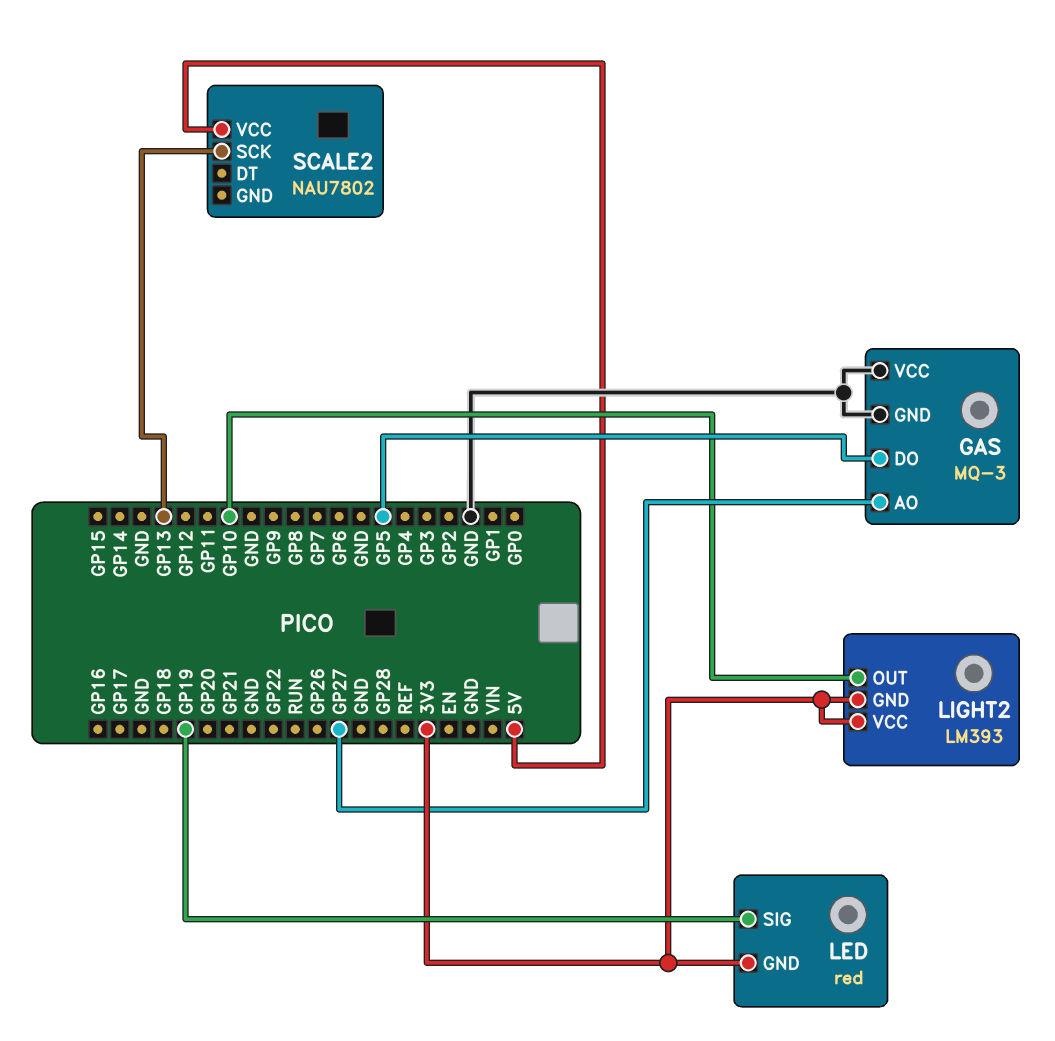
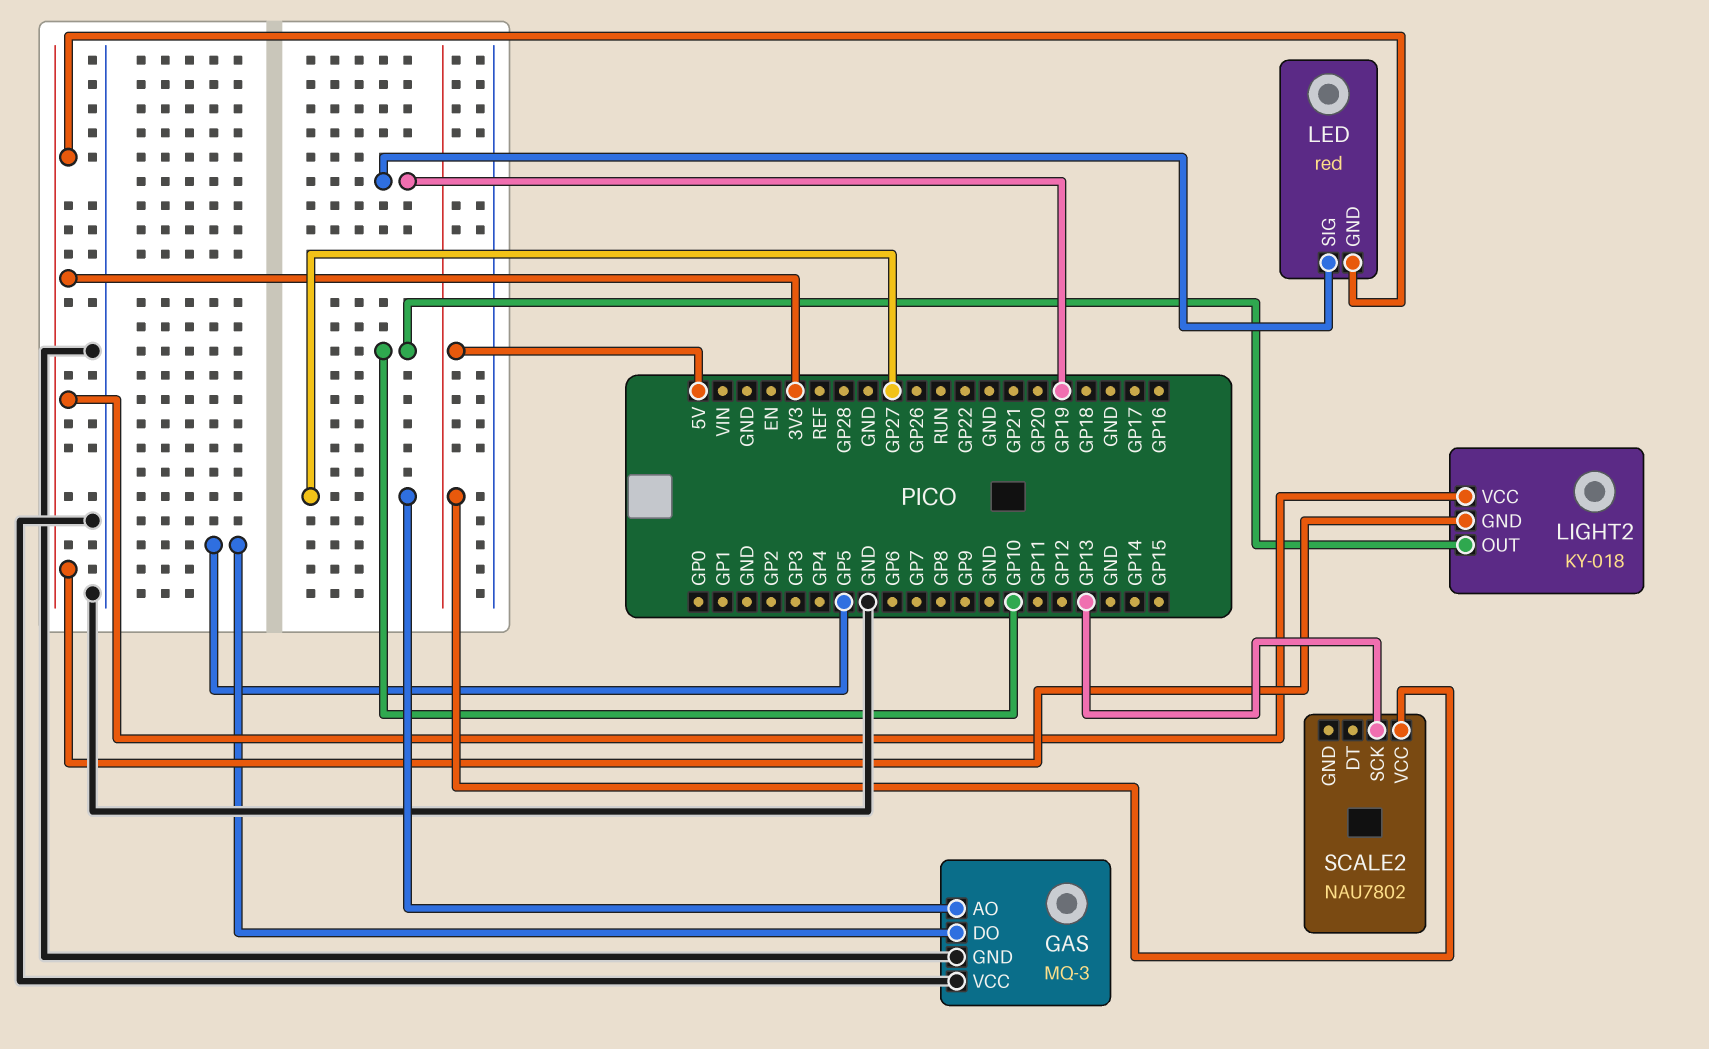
LIGHT2: LM393 -> KY-018

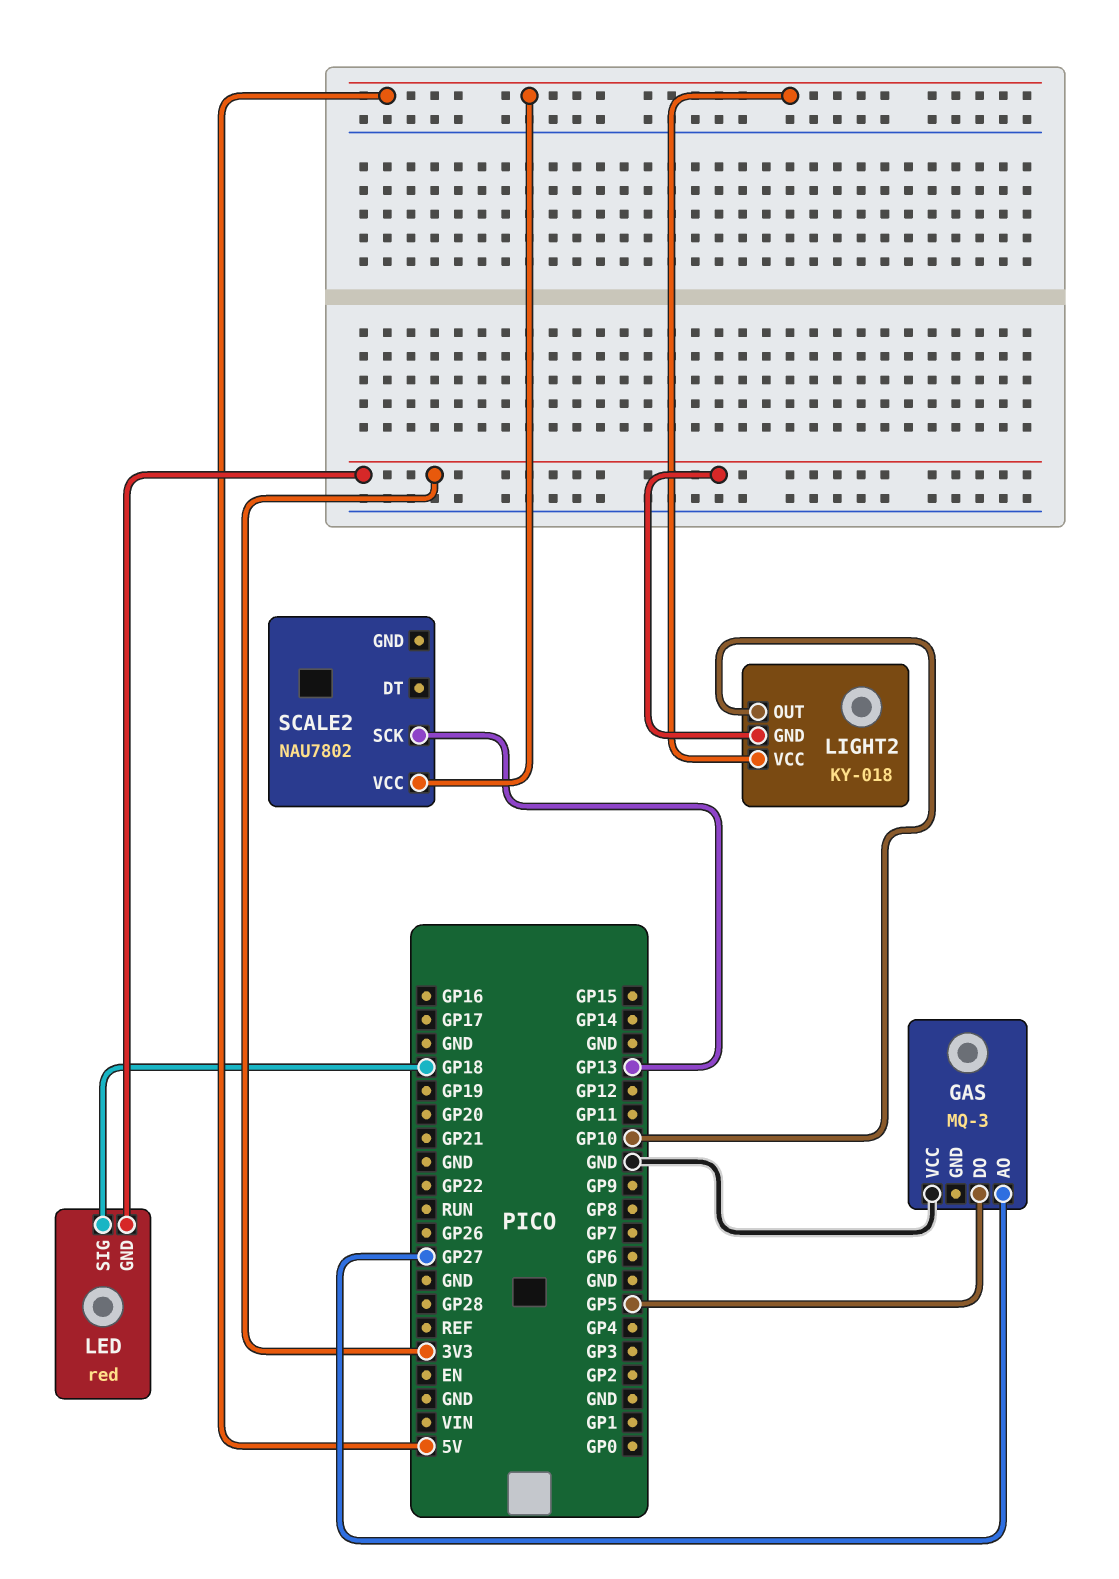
GAS pin GND: GND -> none
LED pin SIG: GP19 -> GP18
LIGHT2 pin VCC: 3V3 -> 5V

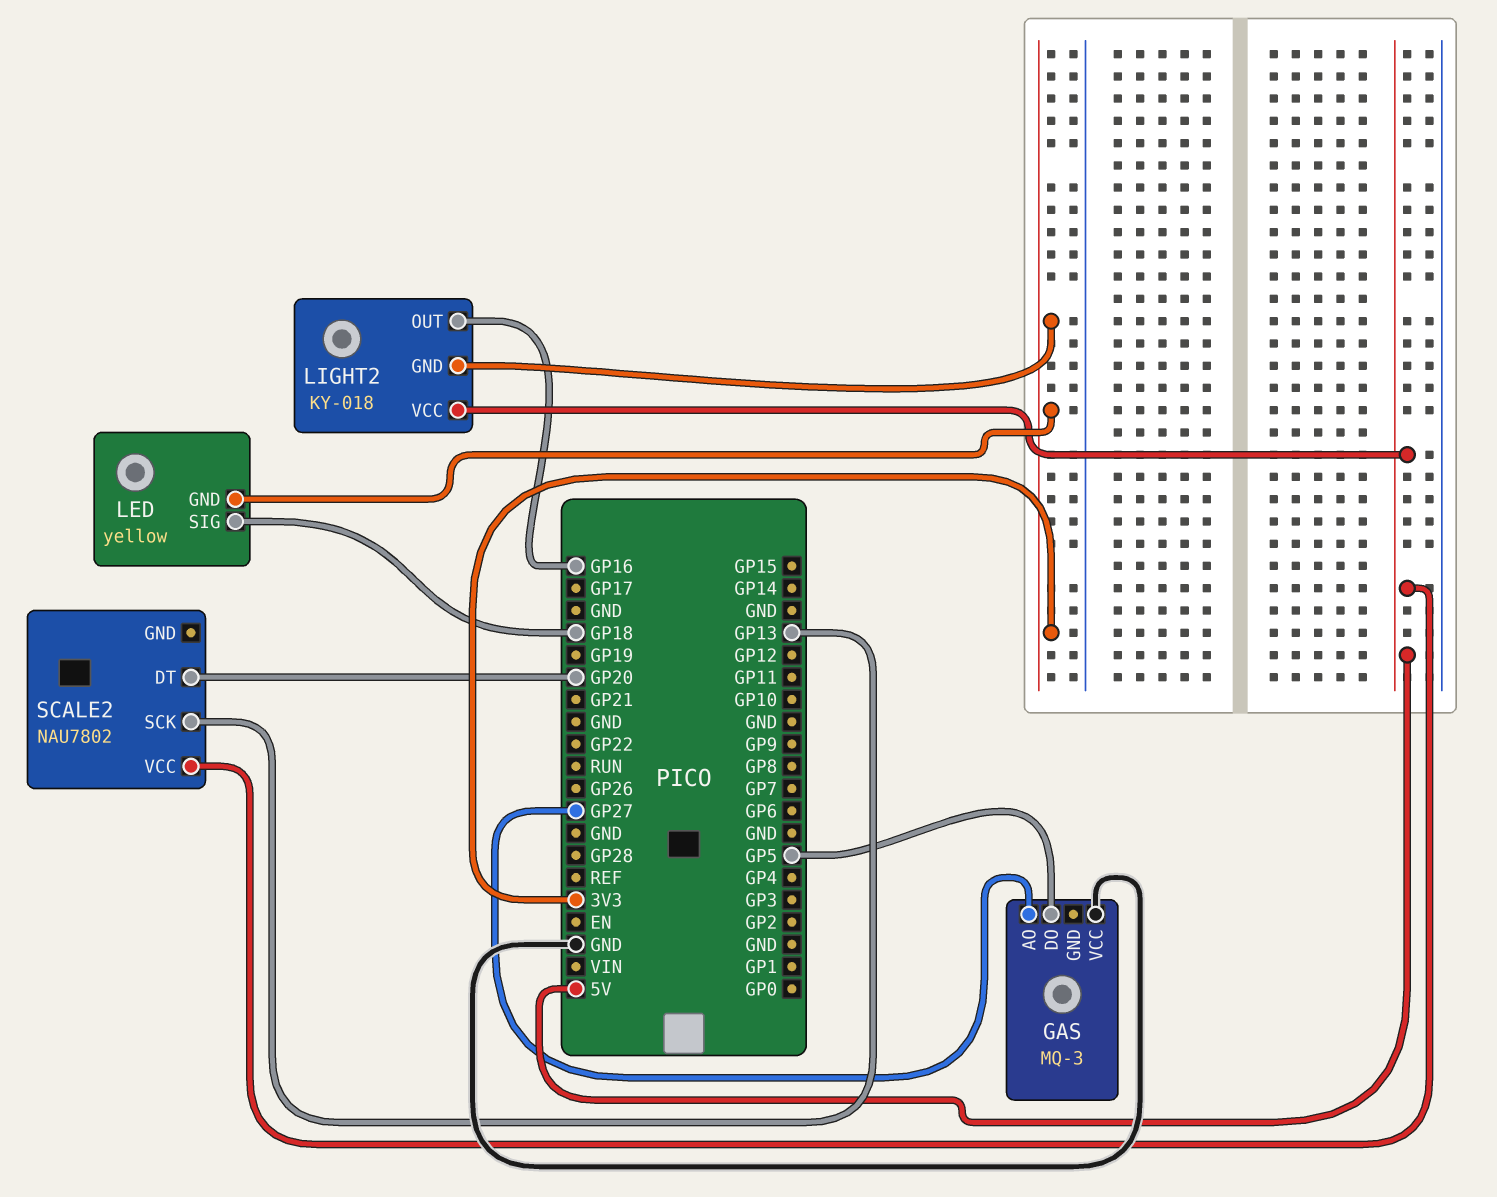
LED: red -> yellow
LIGHT2 pin OUT: GP10 -> GP16
SCALE2 pin DT: none -> GP20

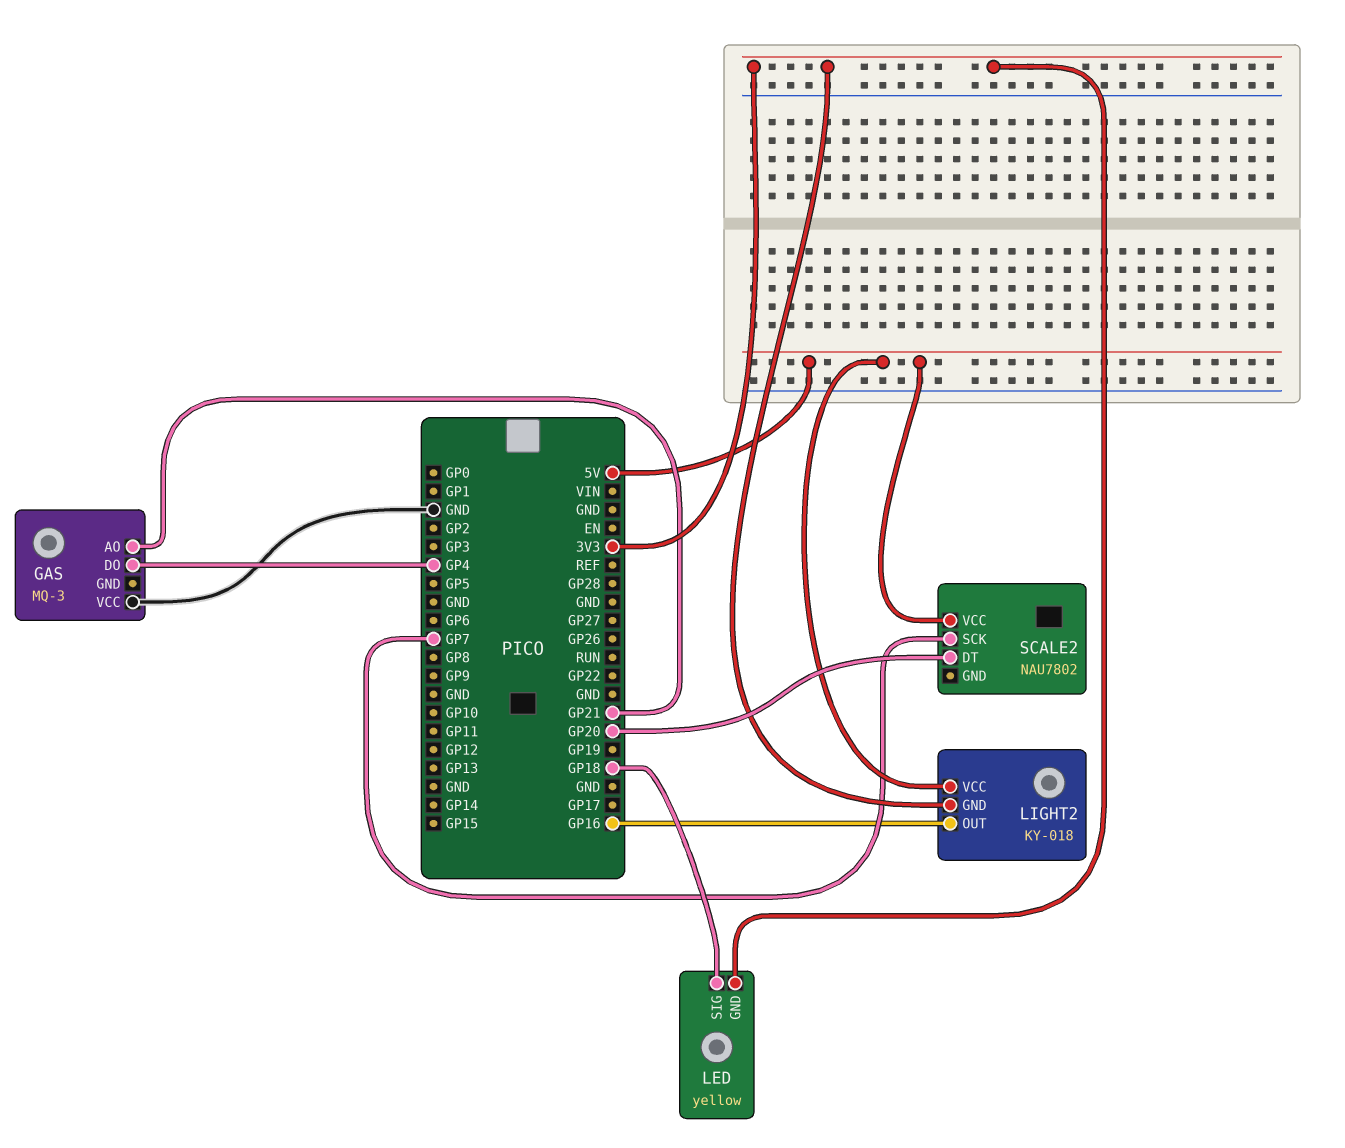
GAS pin AO: GP27 -> GP21
GAS pin DO: GP5 -> GP4
SCALE2 pin SCK: GP13 -> GP7

